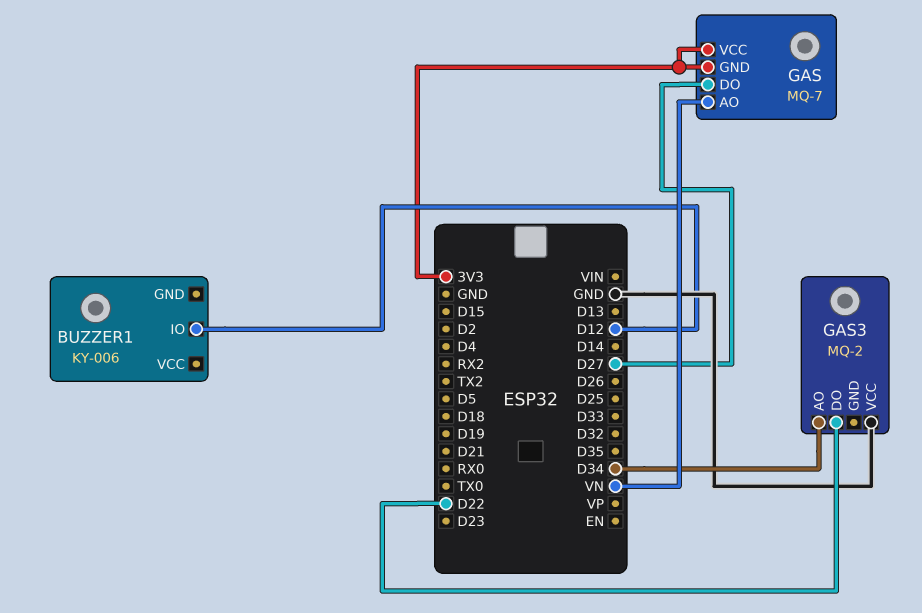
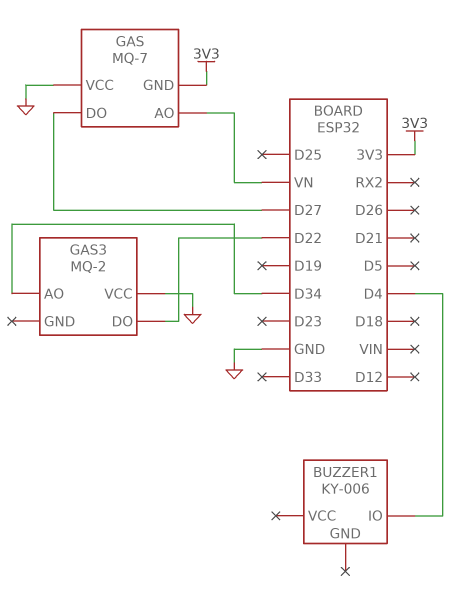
BUZZER1 pin IO: D12 -> D4
GAS pin VCC: 3V3 -> GND

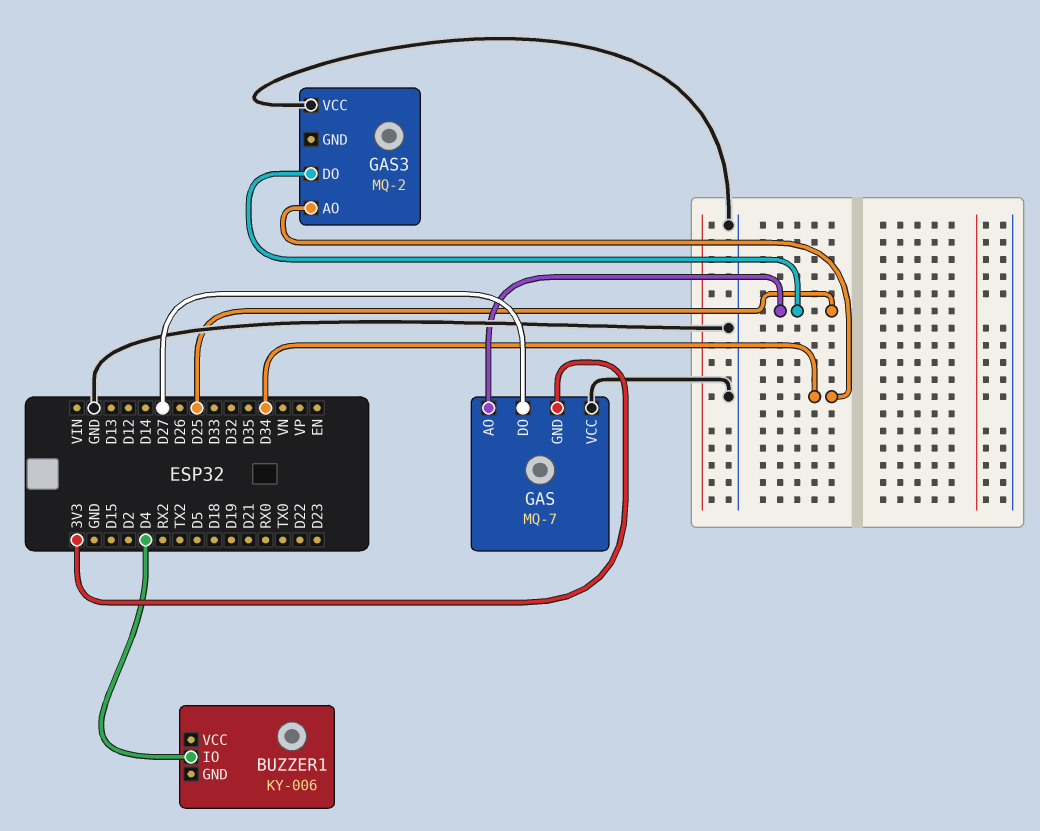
GAS pin AO: VN -> D25
GAS3 pin DO: D22 -> D25

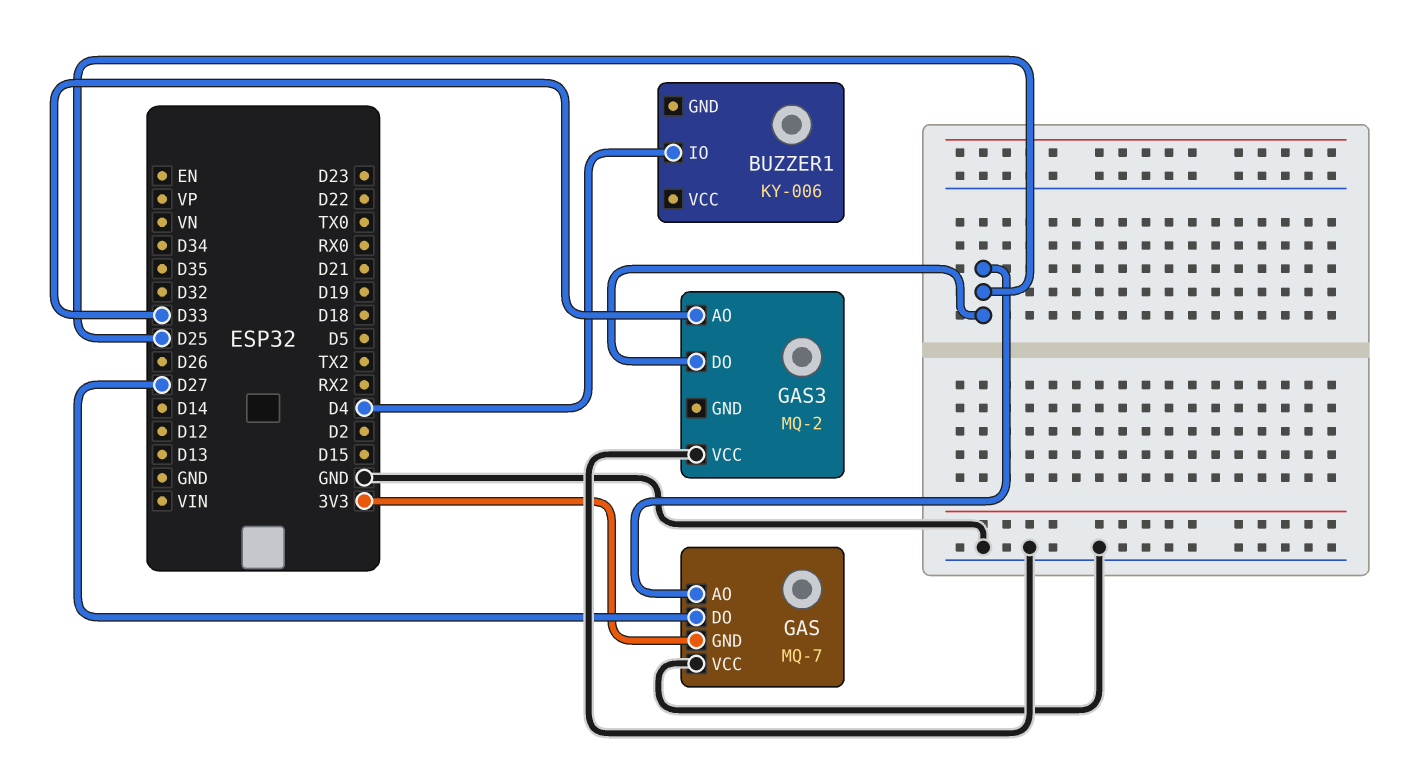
GAS3 pin AO: D34 -> D33

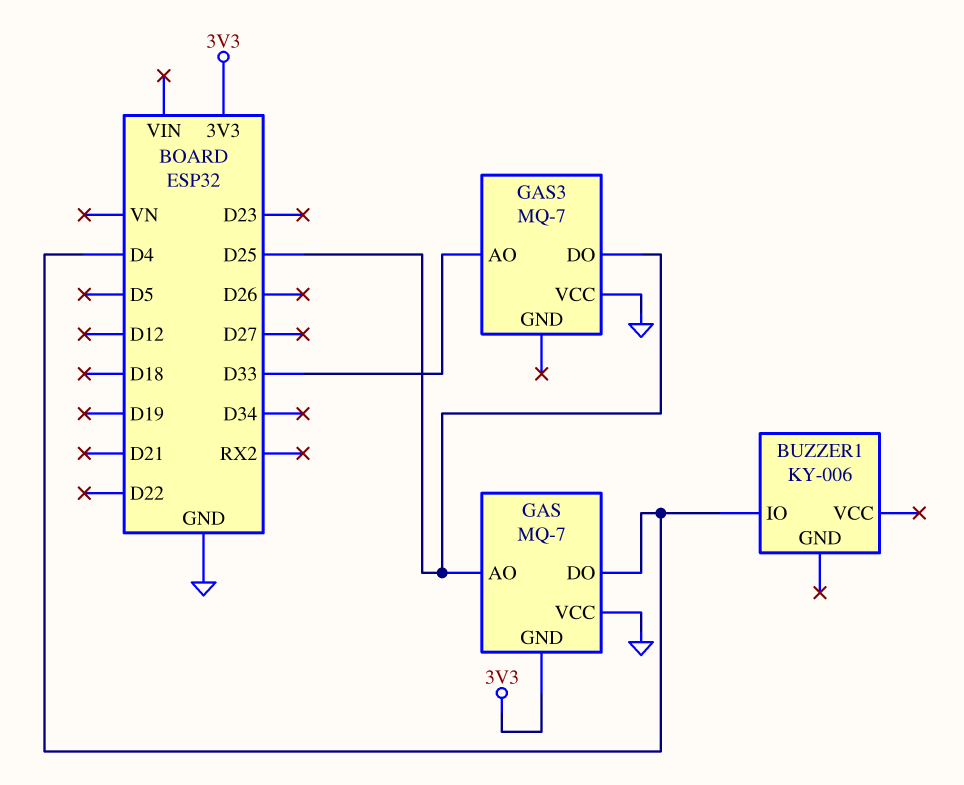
GAS pin DO: D27 -> D4
GAS3: MQ-2 -> MQ-7

